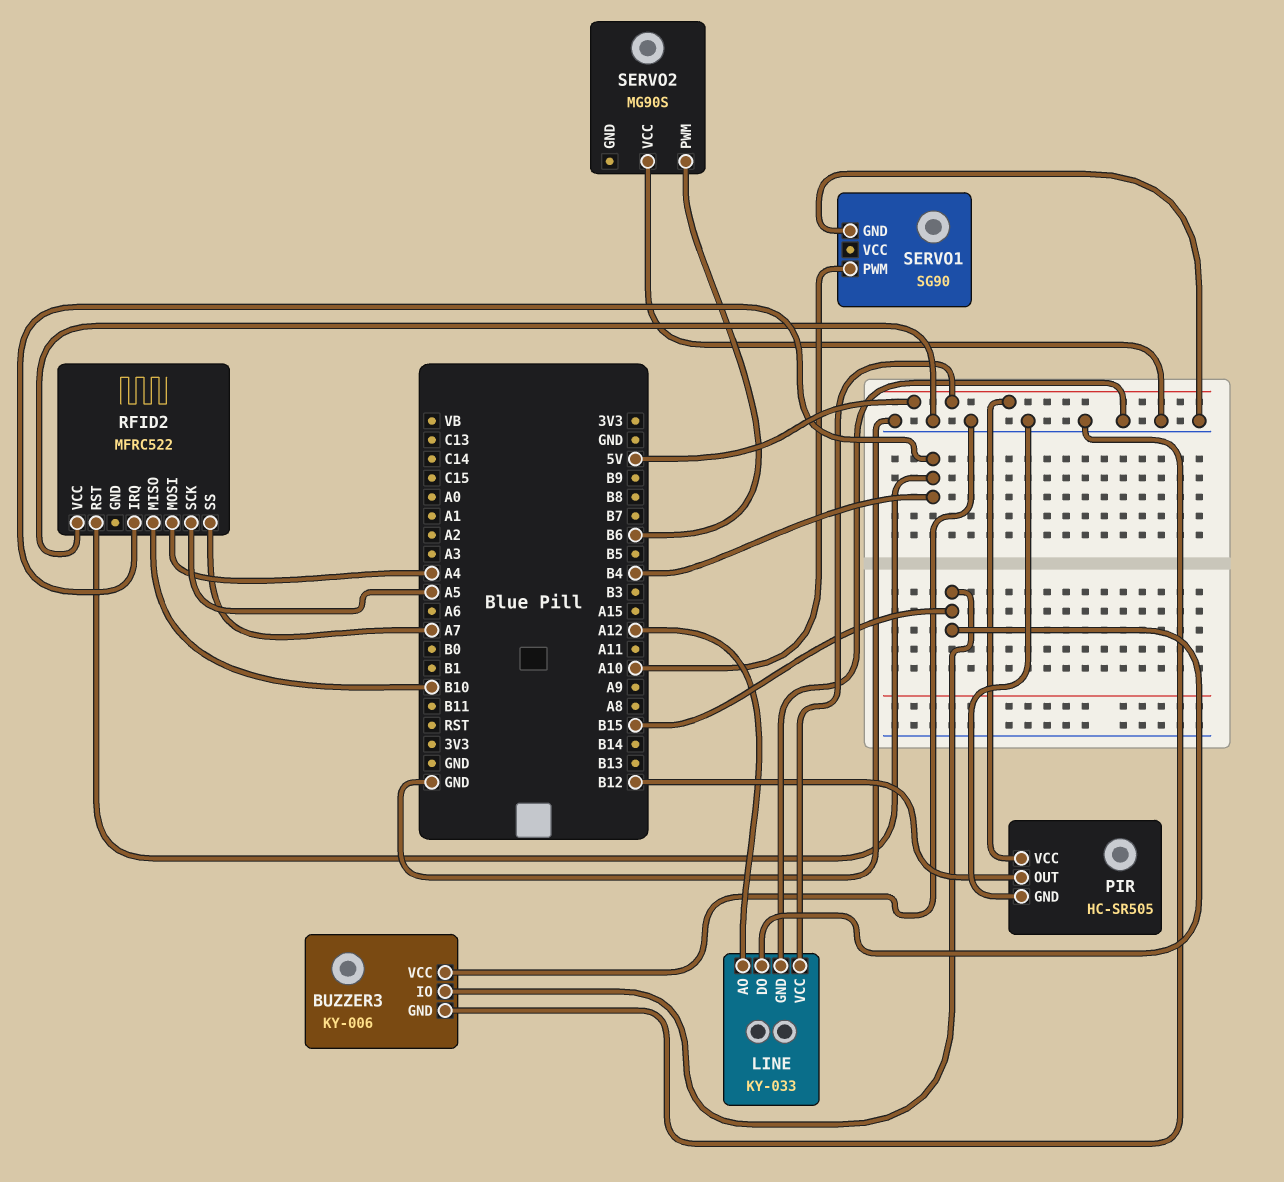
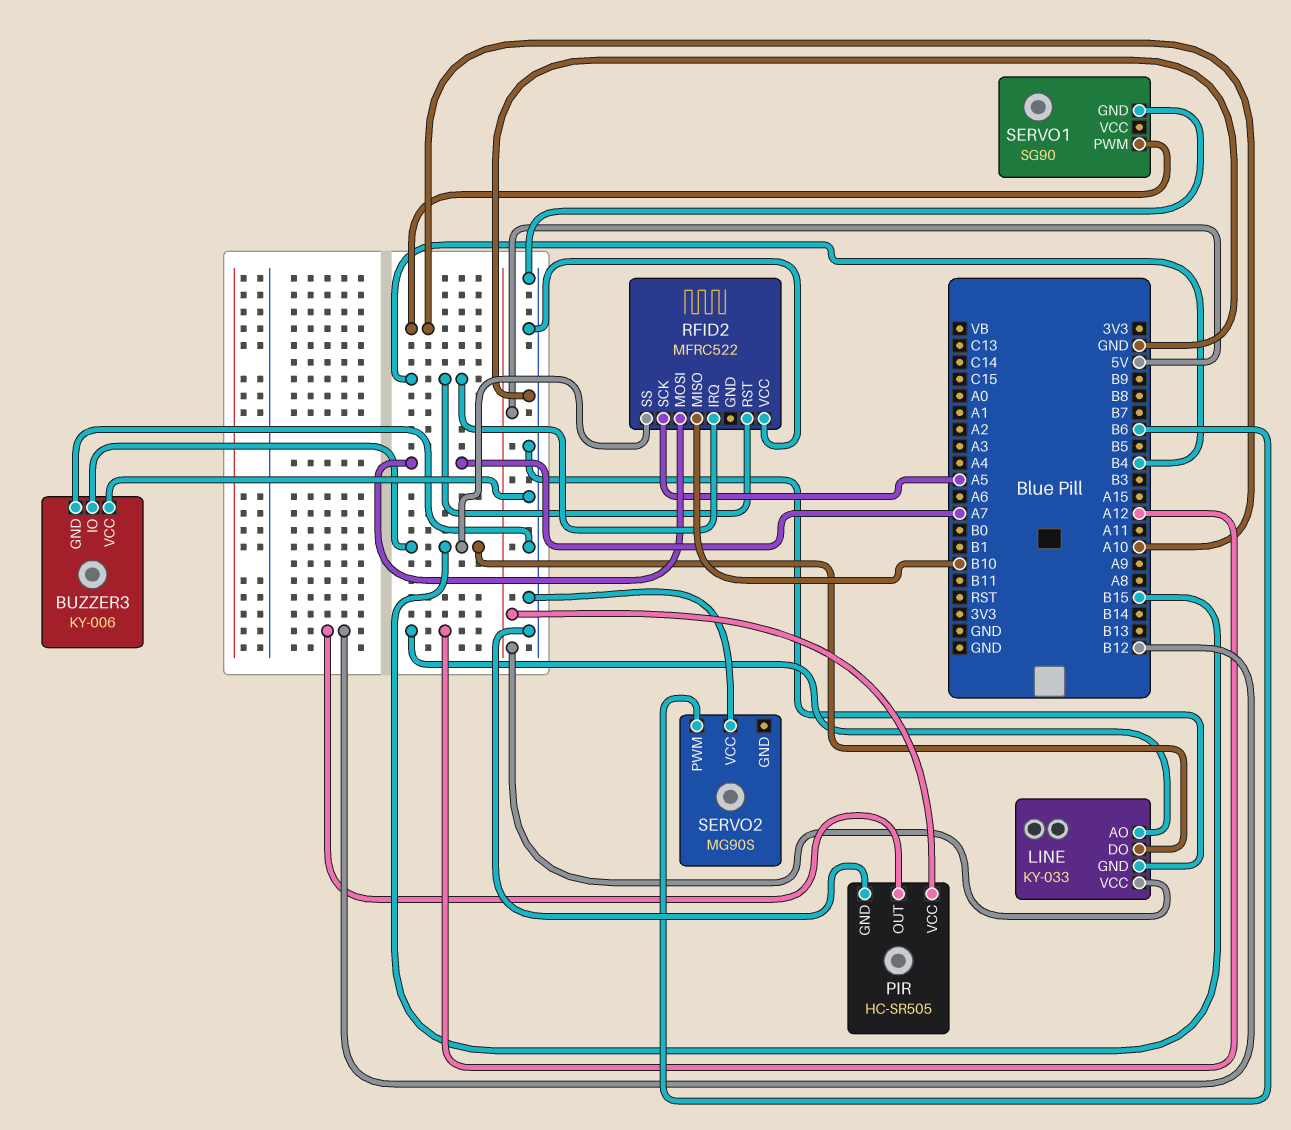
RFID2 pin MOSI: A4 -> A7
RFID2 pin SS: A7 -> B15

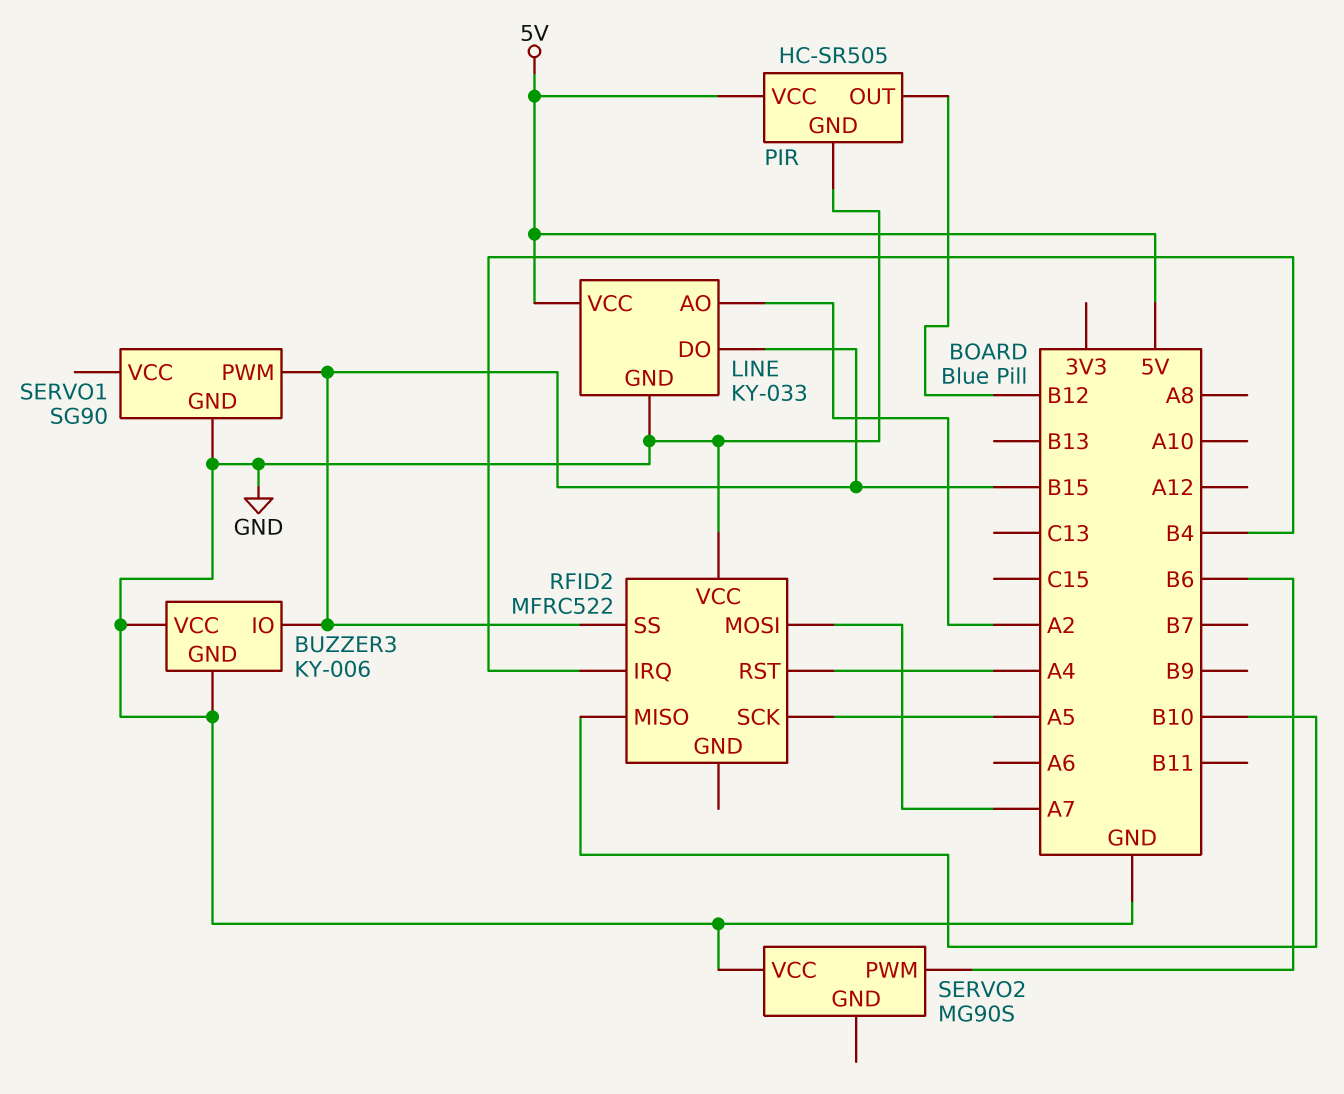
LINE pin AO: A12 -> A2
RFID2 pin RST: B4 -> A4
SERVO1 pin PWM: A10 -> B15

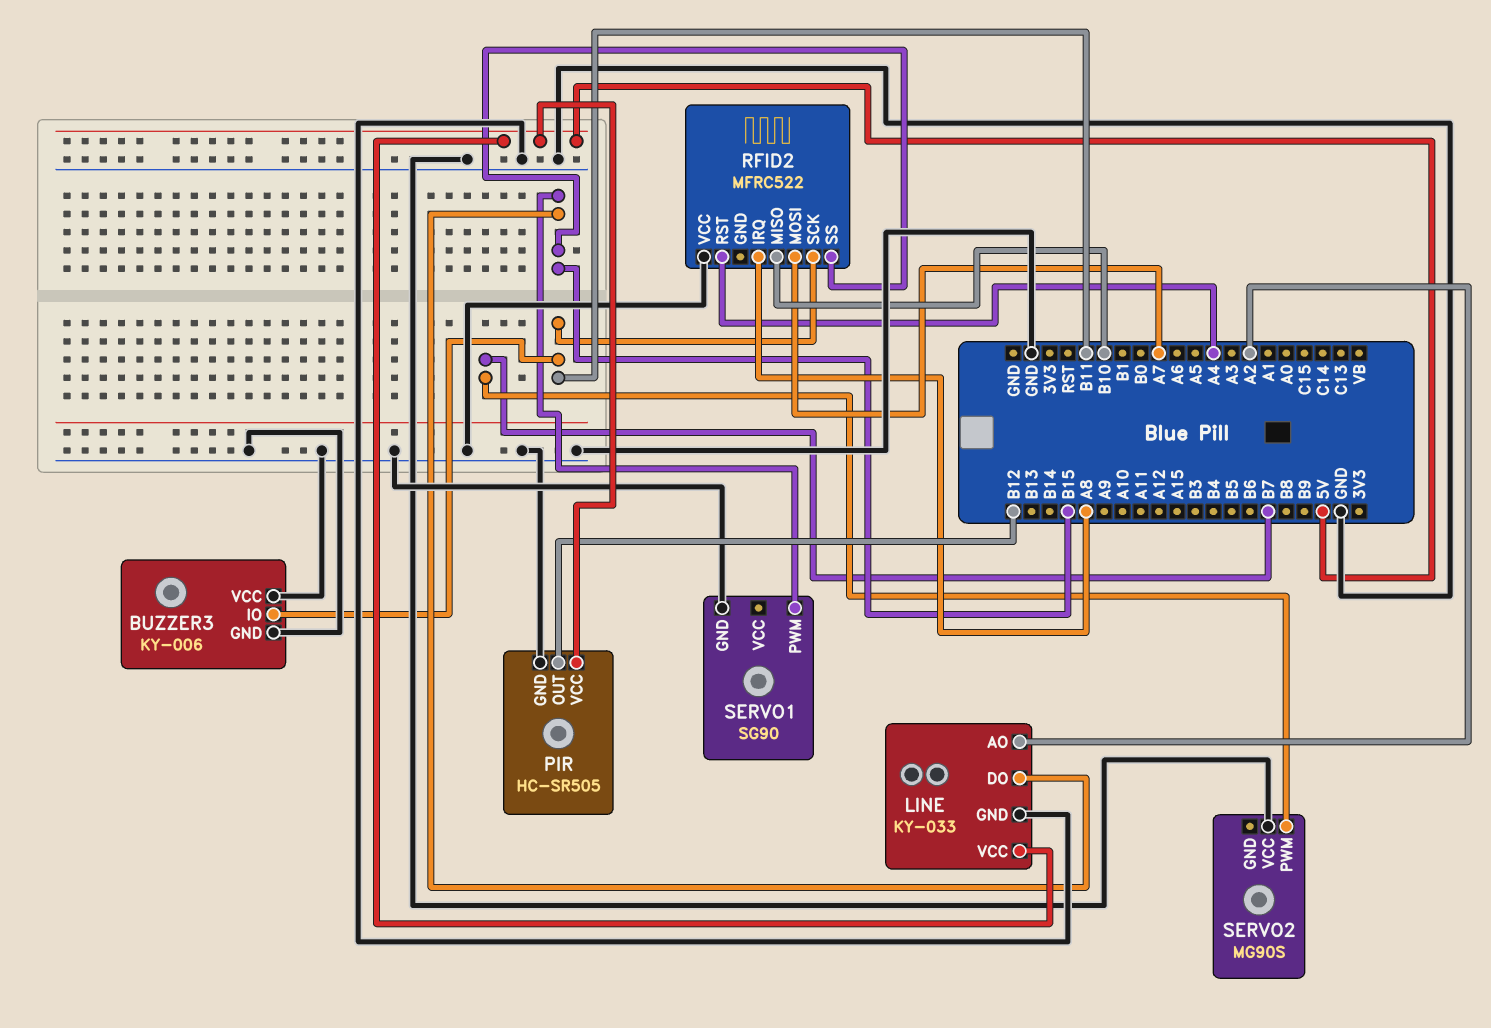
BUZZER3 pin IO: B15 -> B11
RFID2 pin IRQ: B4 -> A8
RFID2 pin SCK: A5 -> B11
SERVO2 pin PWM: B6 -> B7

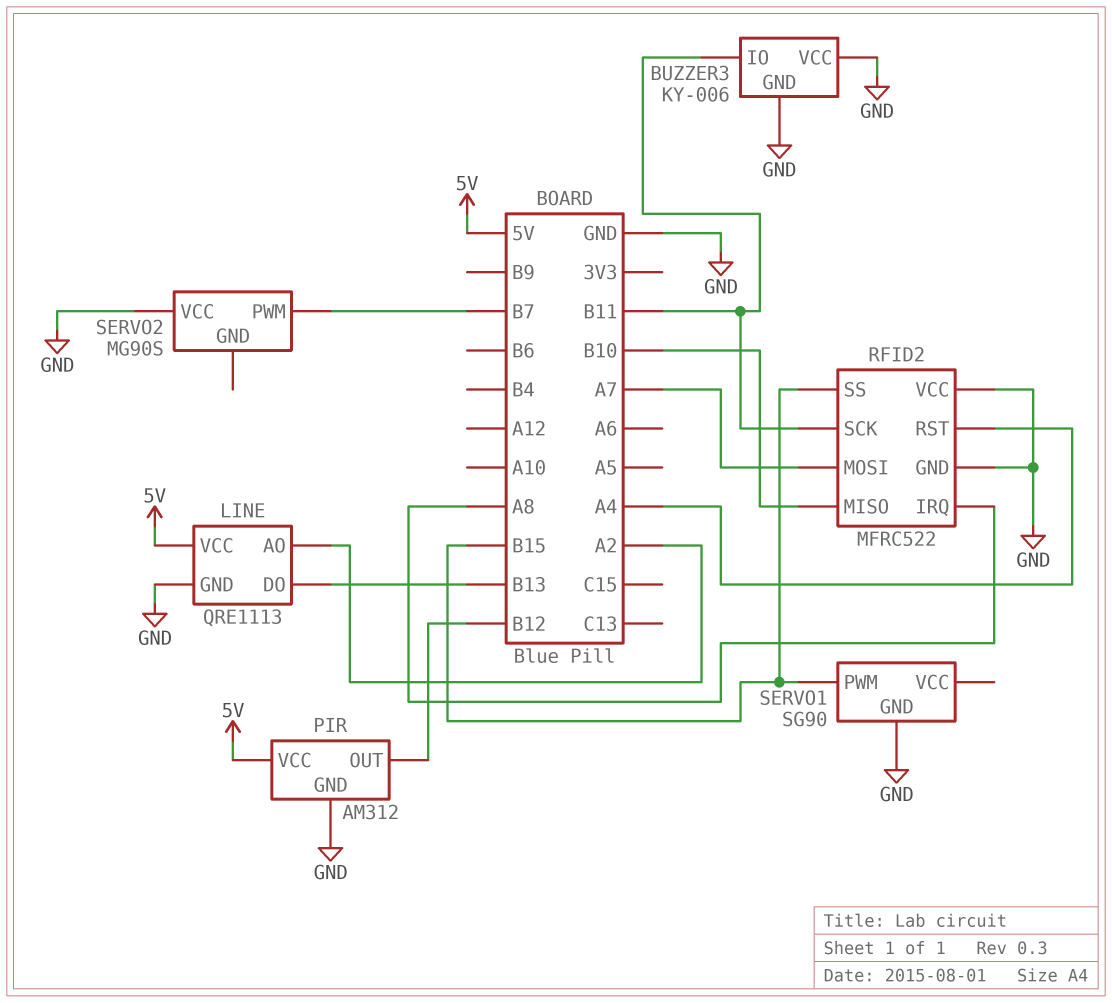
LINE: KY-033 -> QRE1113
LINE pin DO: B15 -> B13
PIR: HC-SR505 -> AM312
RFID2 pin GND: none -> GND

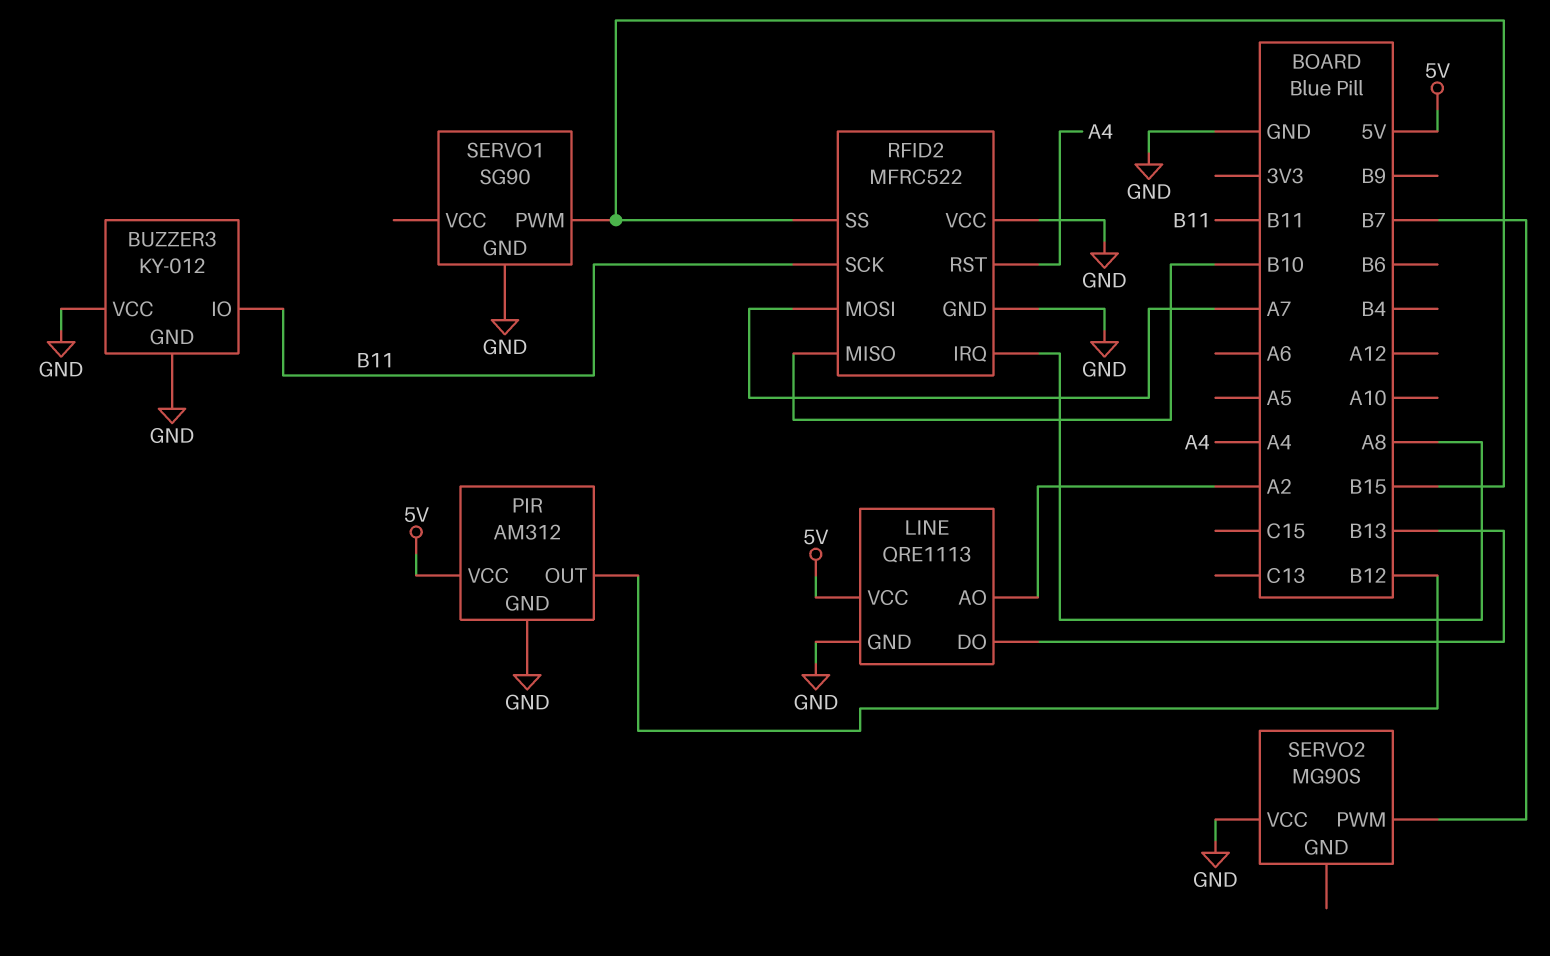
BUZZER3: KY-006 -> KY-012

